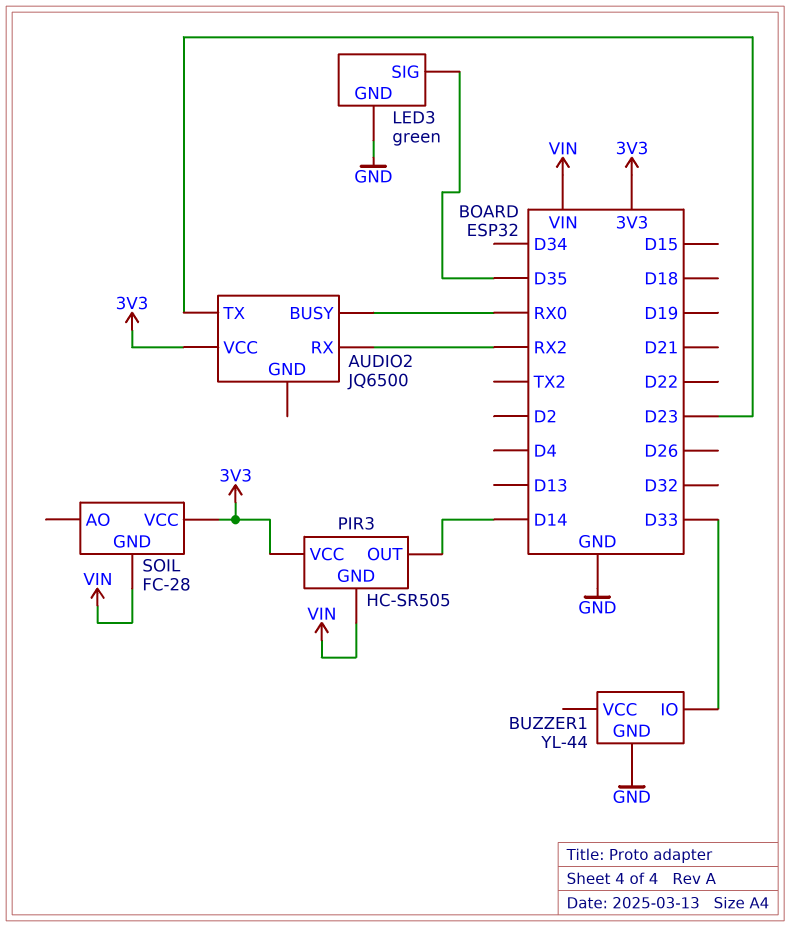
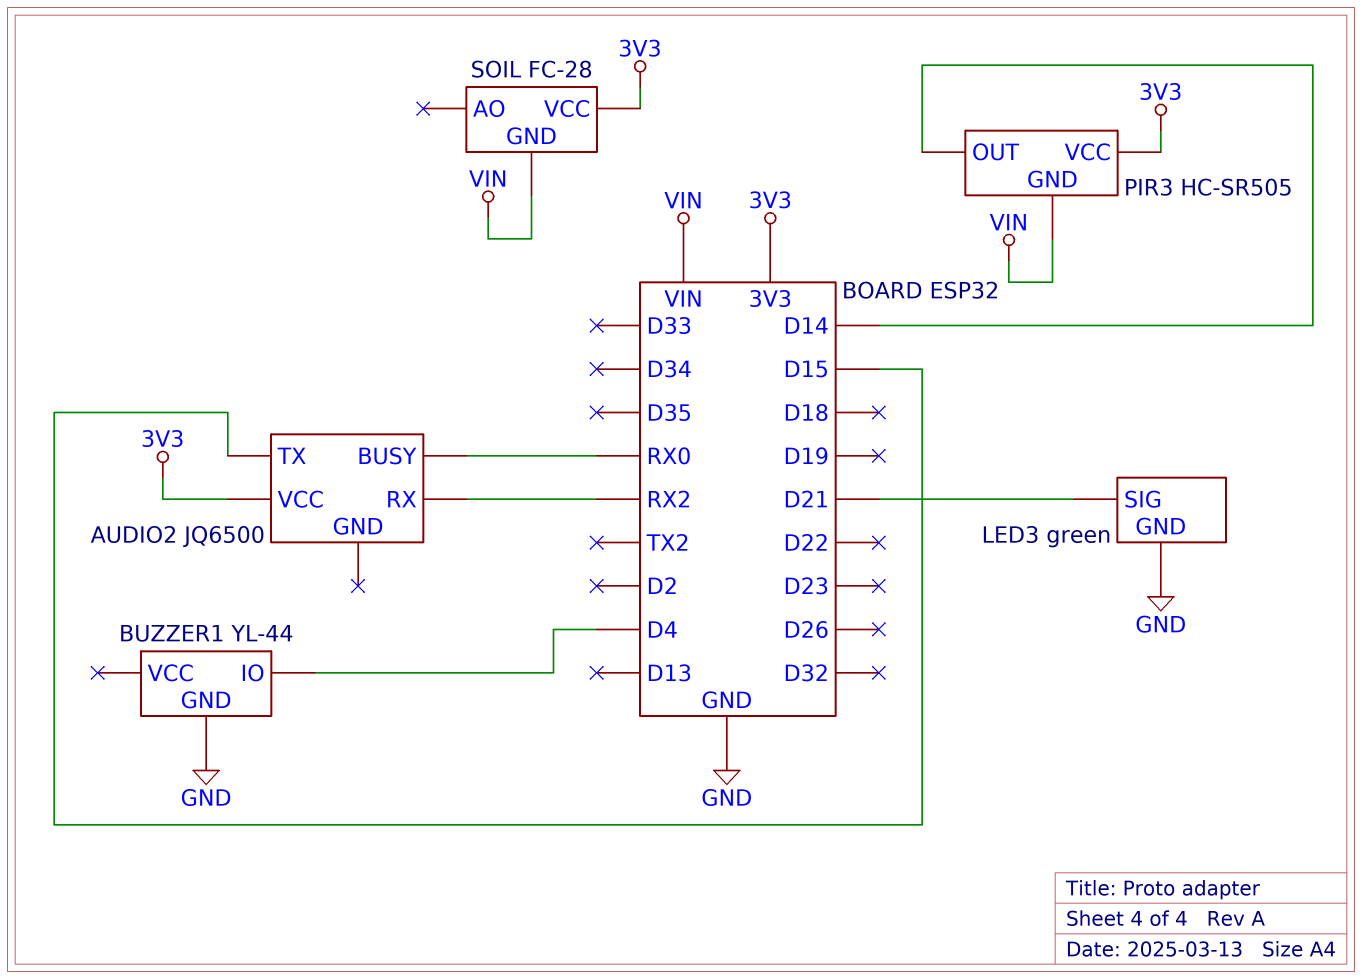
AUDIO2 pin TX: D23 -> D15
BUZZER1 pin IO: D33 -> D4
LED3 pin SIG: D35 -> D21

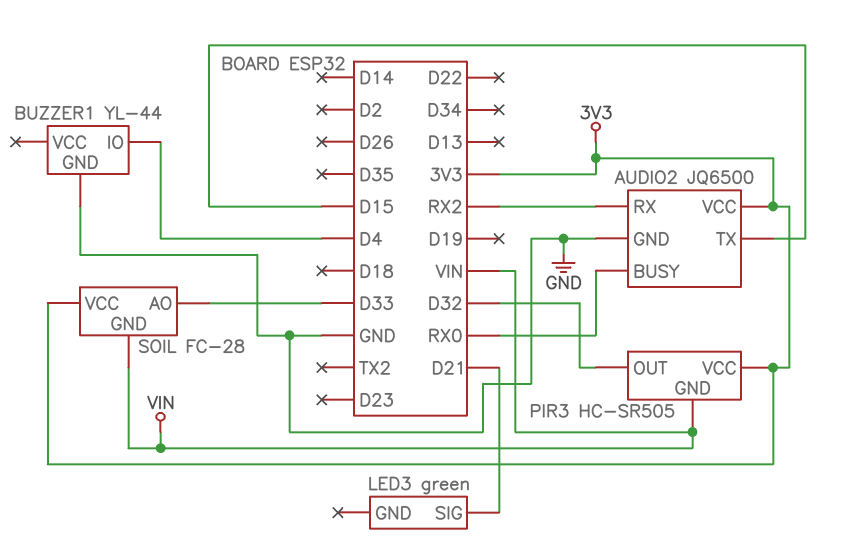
AUDIO2 pin GND: none -> GND
LED3 pin GND: GND -> none
PIR3 pin OUT: D14 -> D32
SOIL pin AO: none -> D33

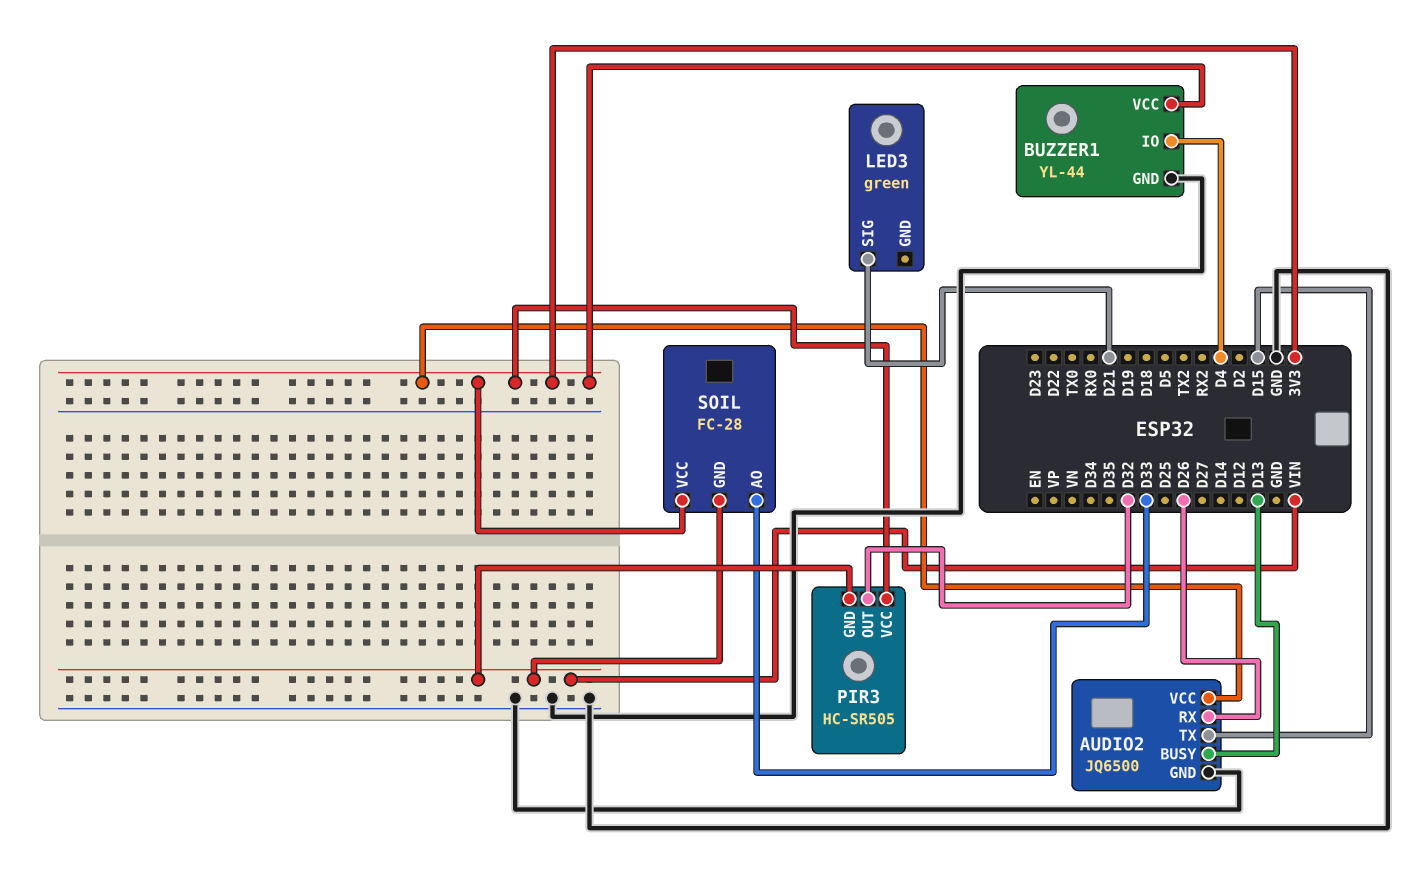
AUDIO2 pin BUSY: RX0 -> D13
AUDIO2 pin RX: RX2 -> D26
BUZZER1 pin VCC: none -> 3V3

